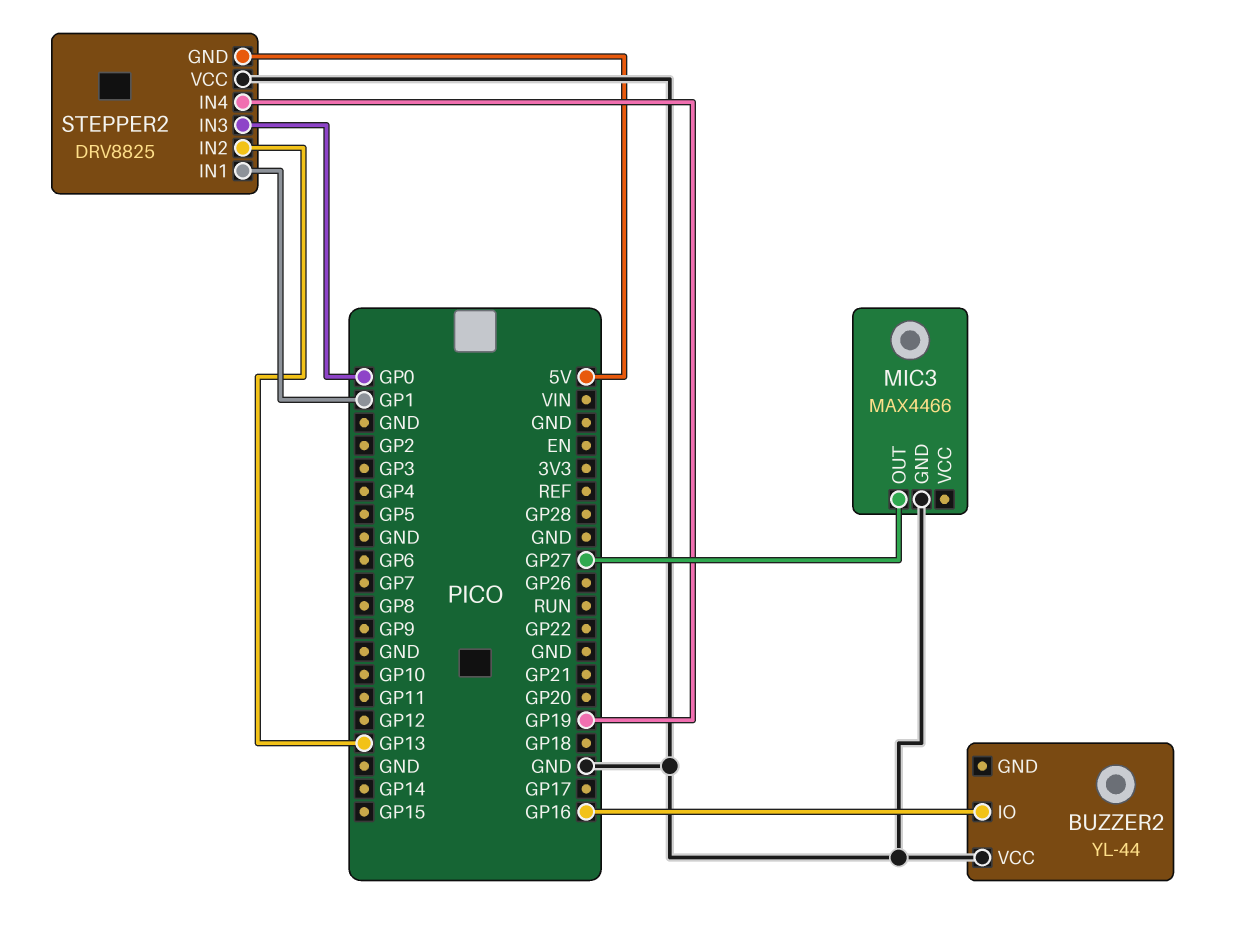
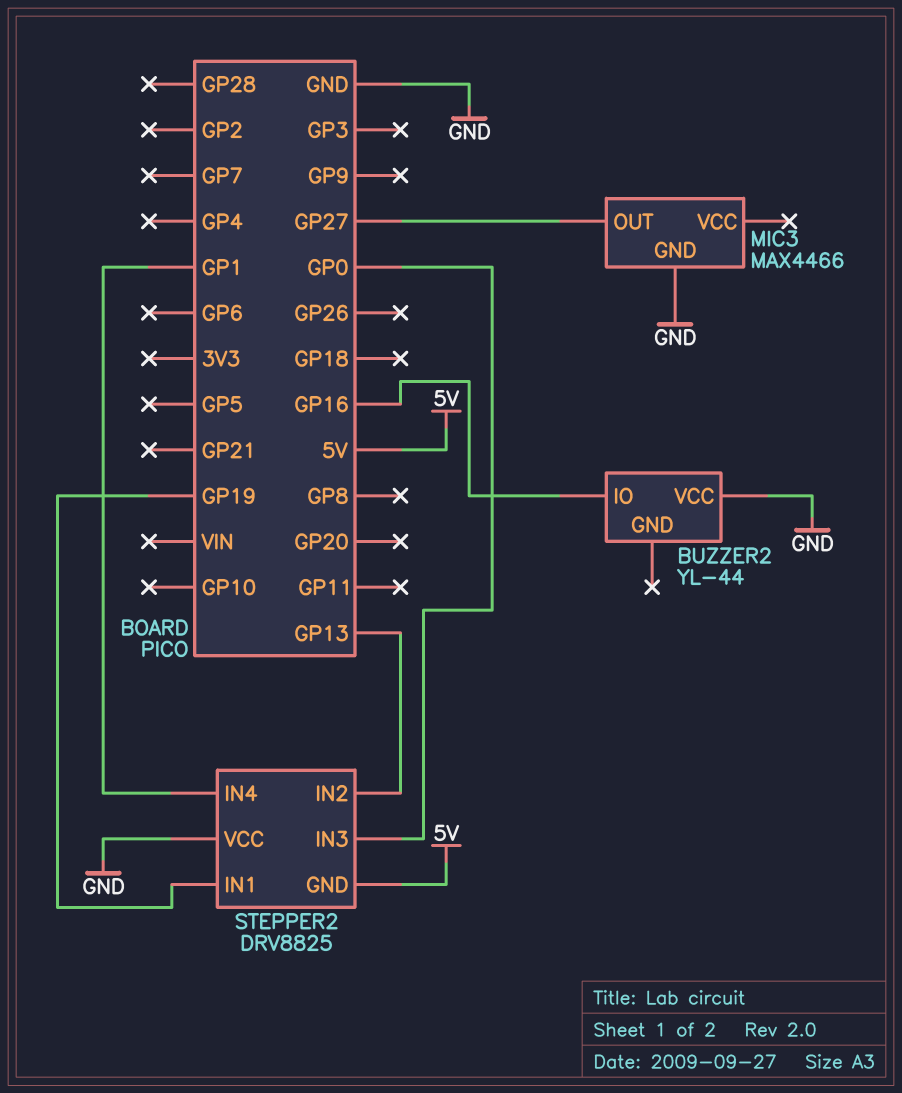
STEPPER2 pin IN1: GP1 -> GP19
STEPPER2 pin IN4: GP19 -> GP1

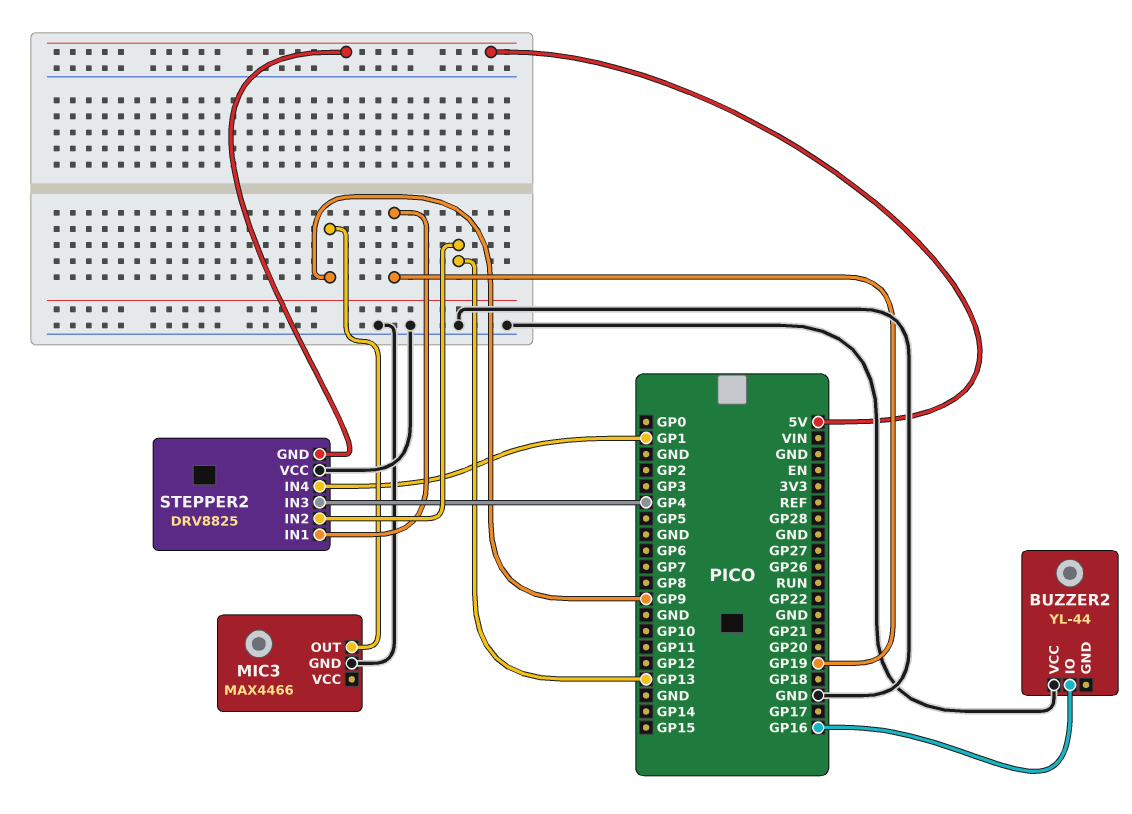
MIC3 pin OUT: GP27 -> GP9
STEPPER2 pin IN3: GP0 -> GP4

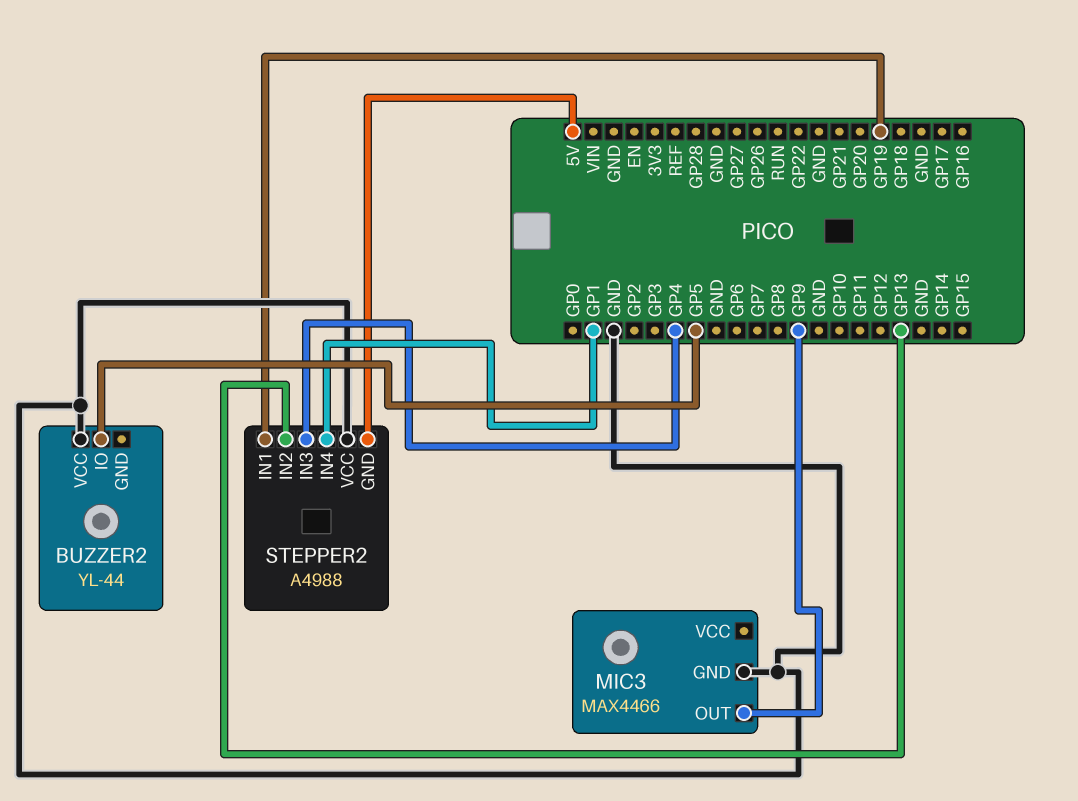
BUZZER2 pin IO: GP16 -> GP5
STEPPER2: DRV8825 -> A4988

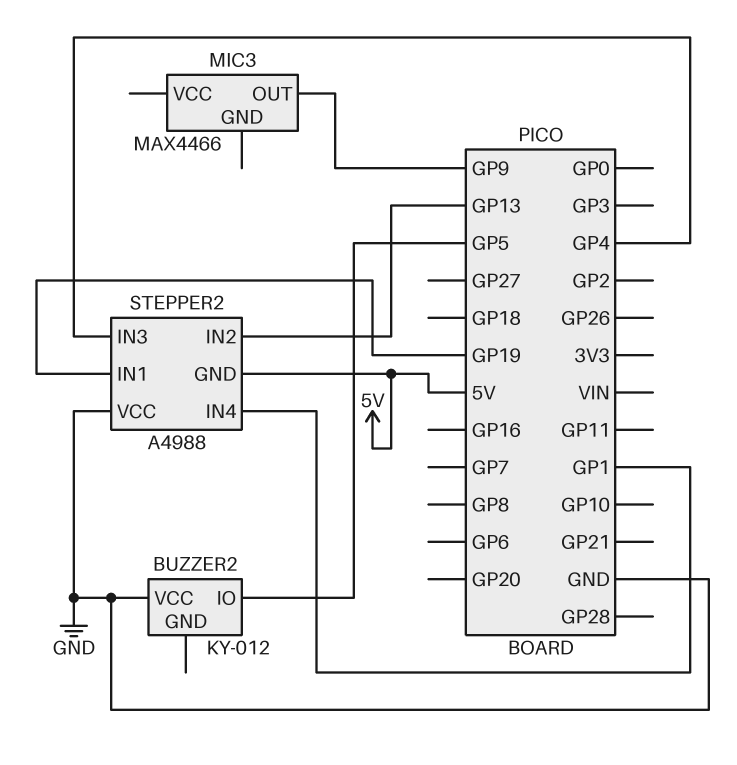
BUZZER2: YL-44 -> KY-012
MIC3 pin GND: GND -> none

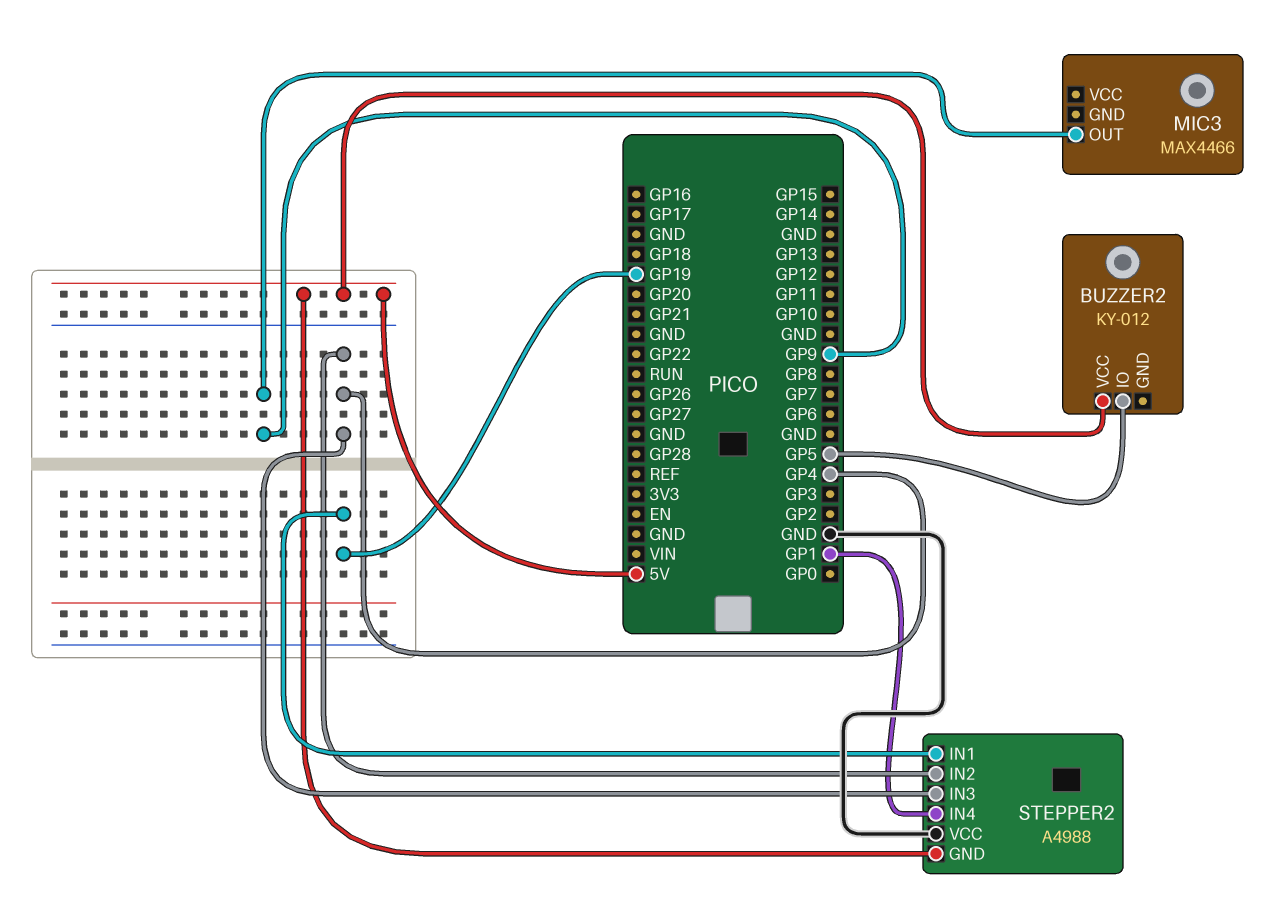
BUZZER2 pin VCC: GND -> 5V
STEPPER2 pin IN2: GP13 -> GP4

